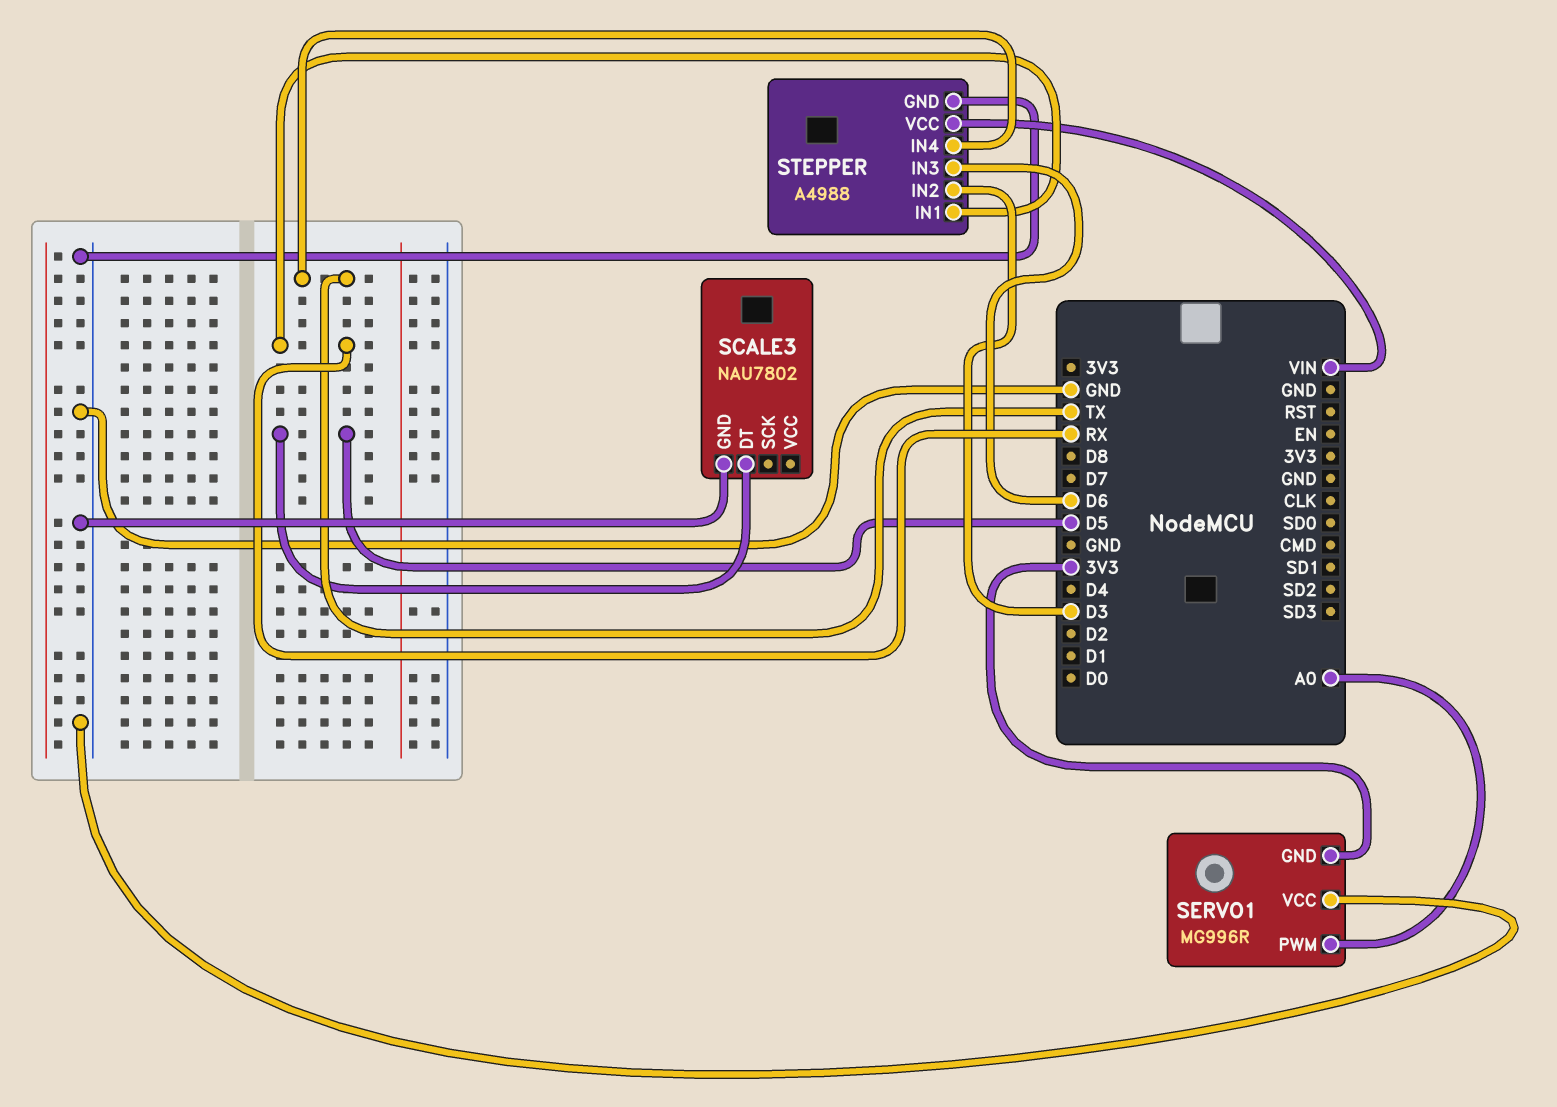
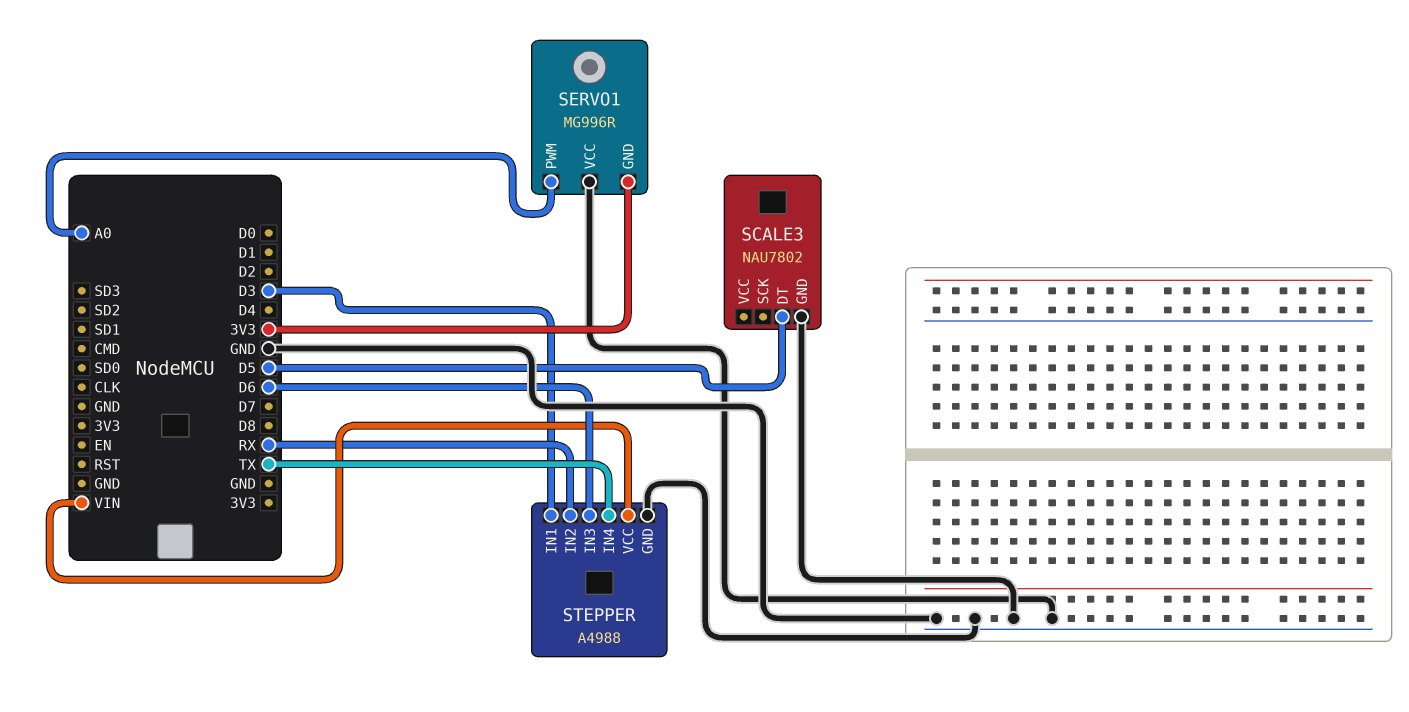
STEPPER pin IN1: RX -> D3
STEPPER pin IN2: D3 -> RX

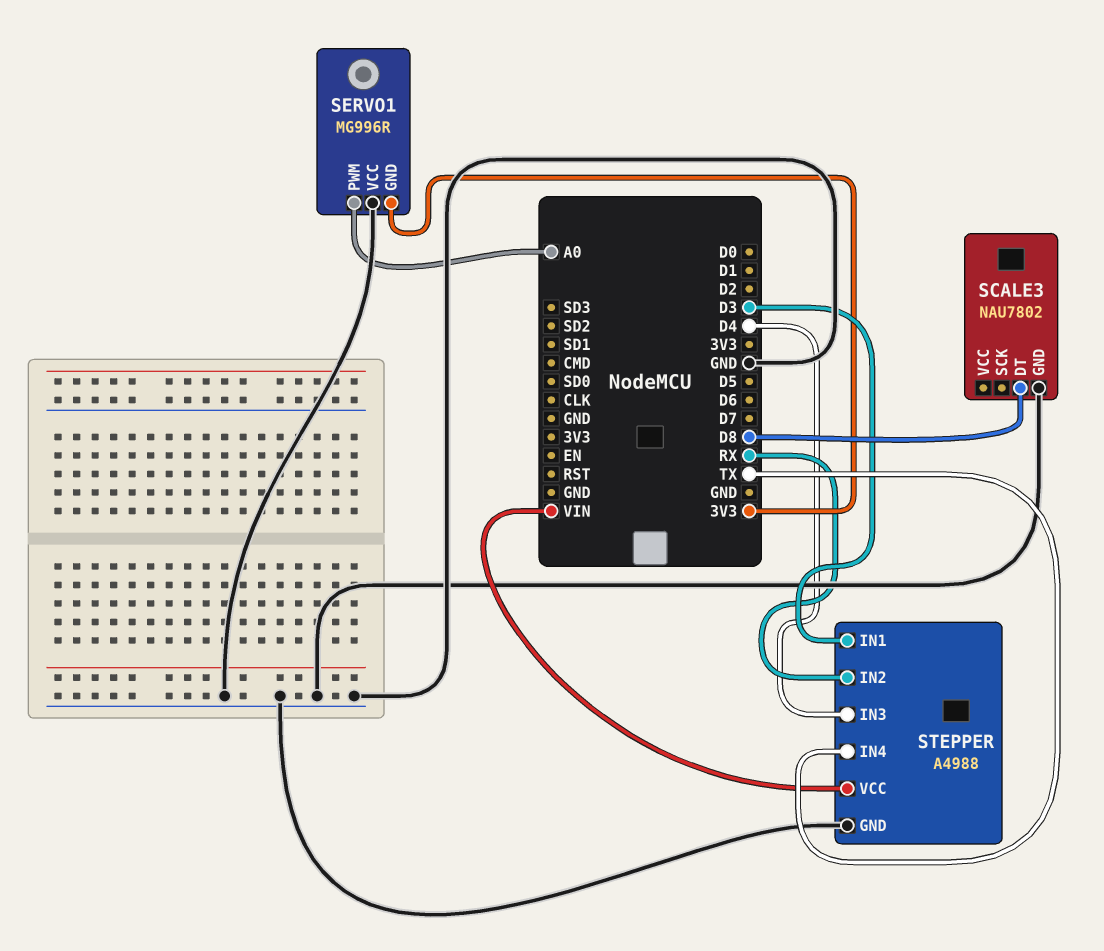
SCALE3 pin DT: D5 -> D8
STEPPER pin IN3: D6 -> D4

